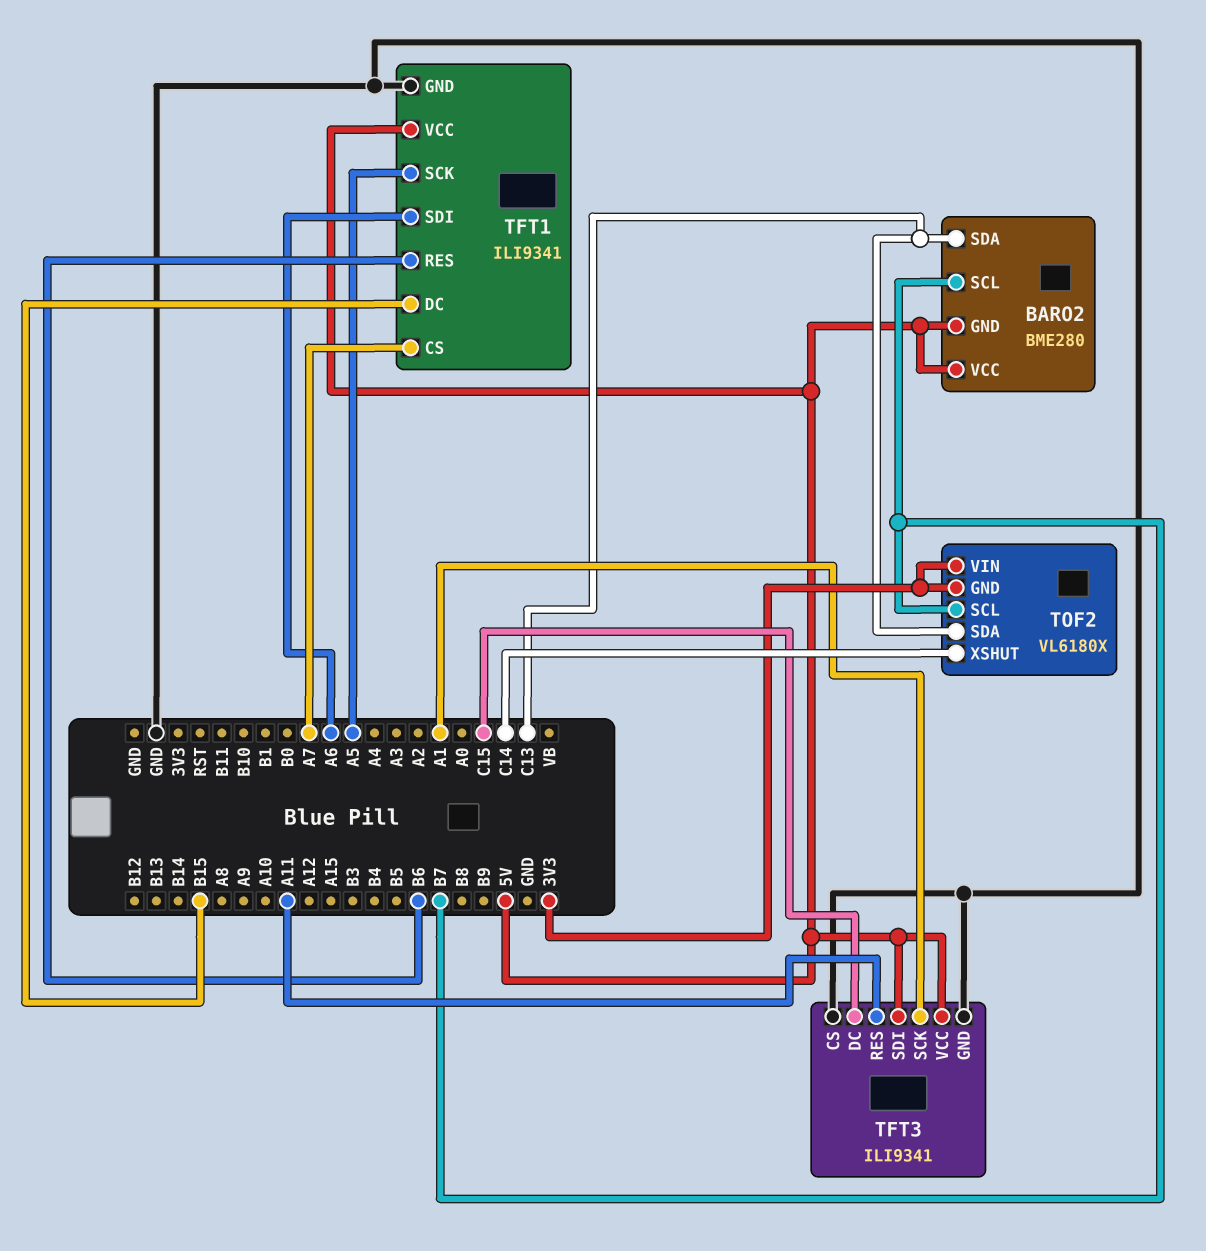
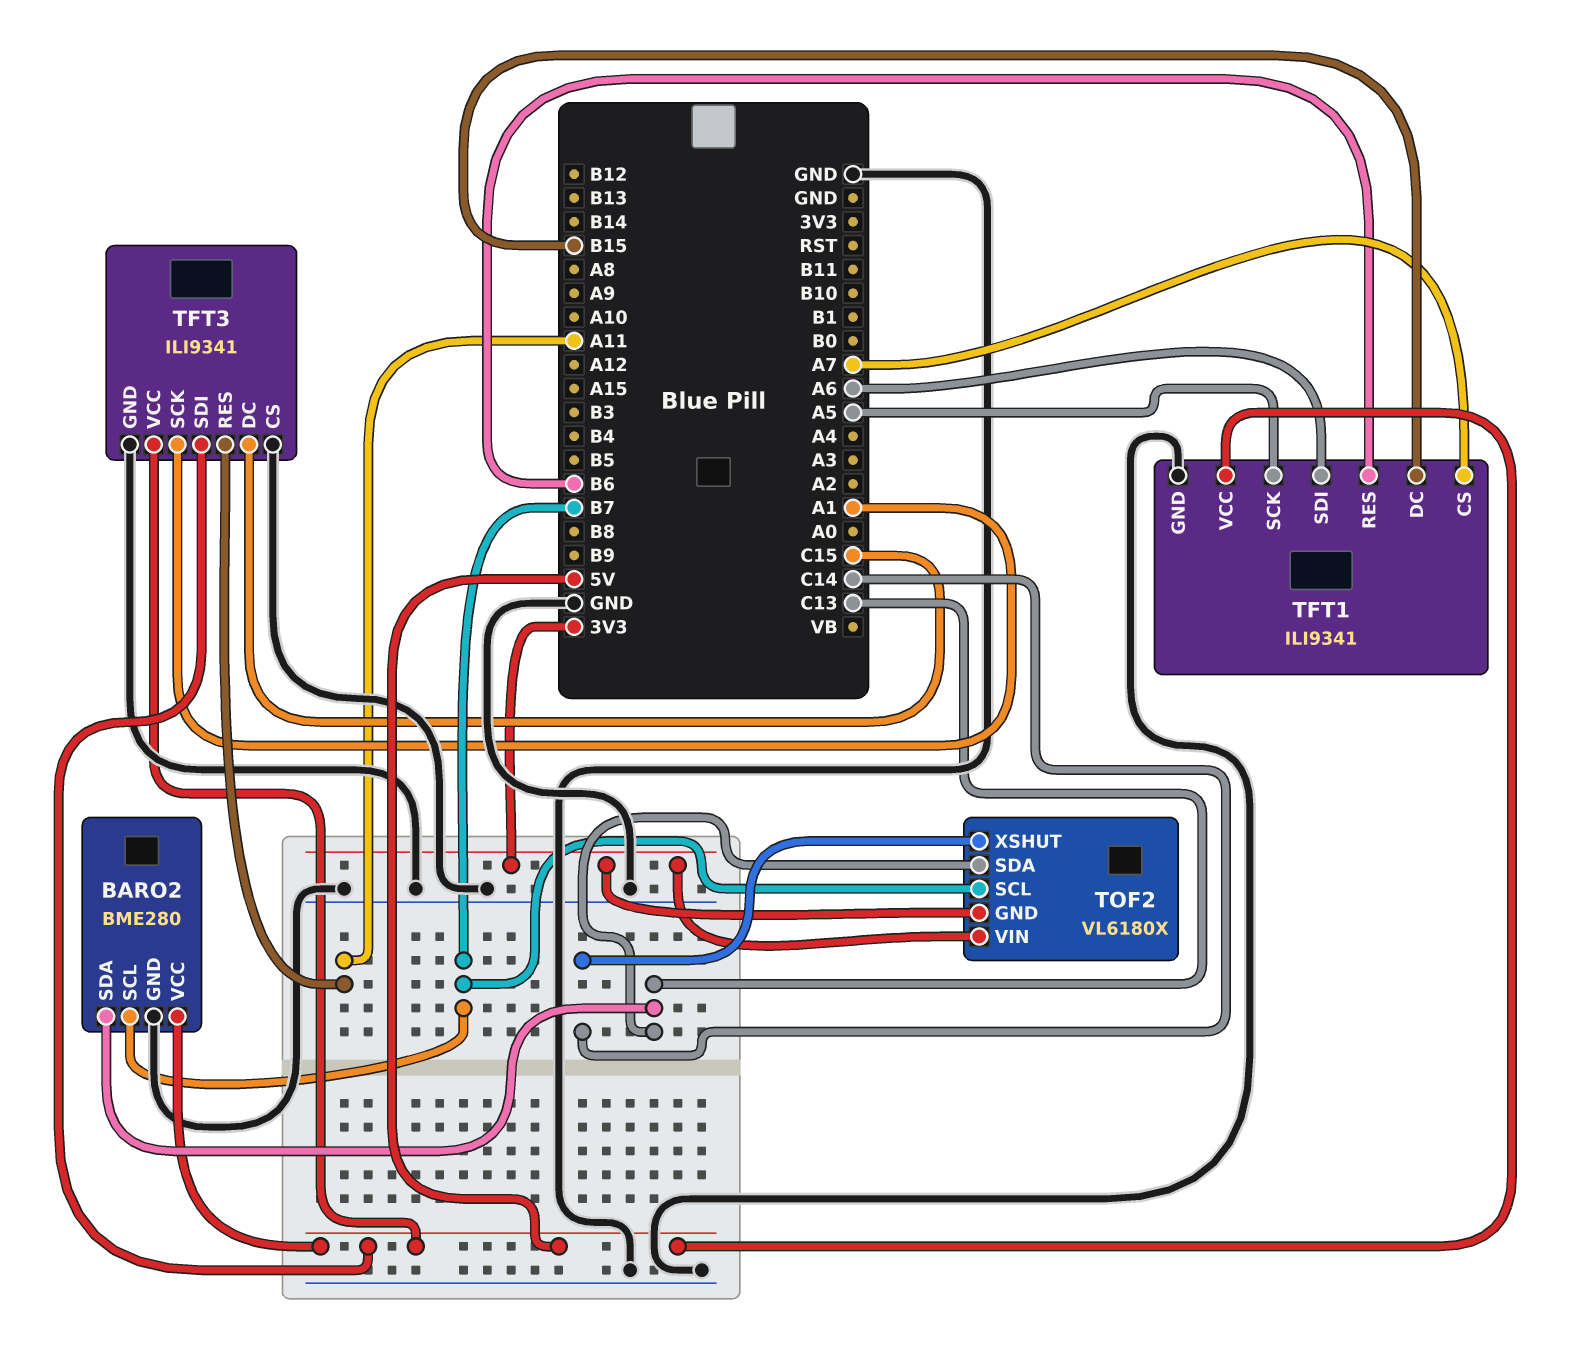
BARO2 pin GND: 5V -> GND

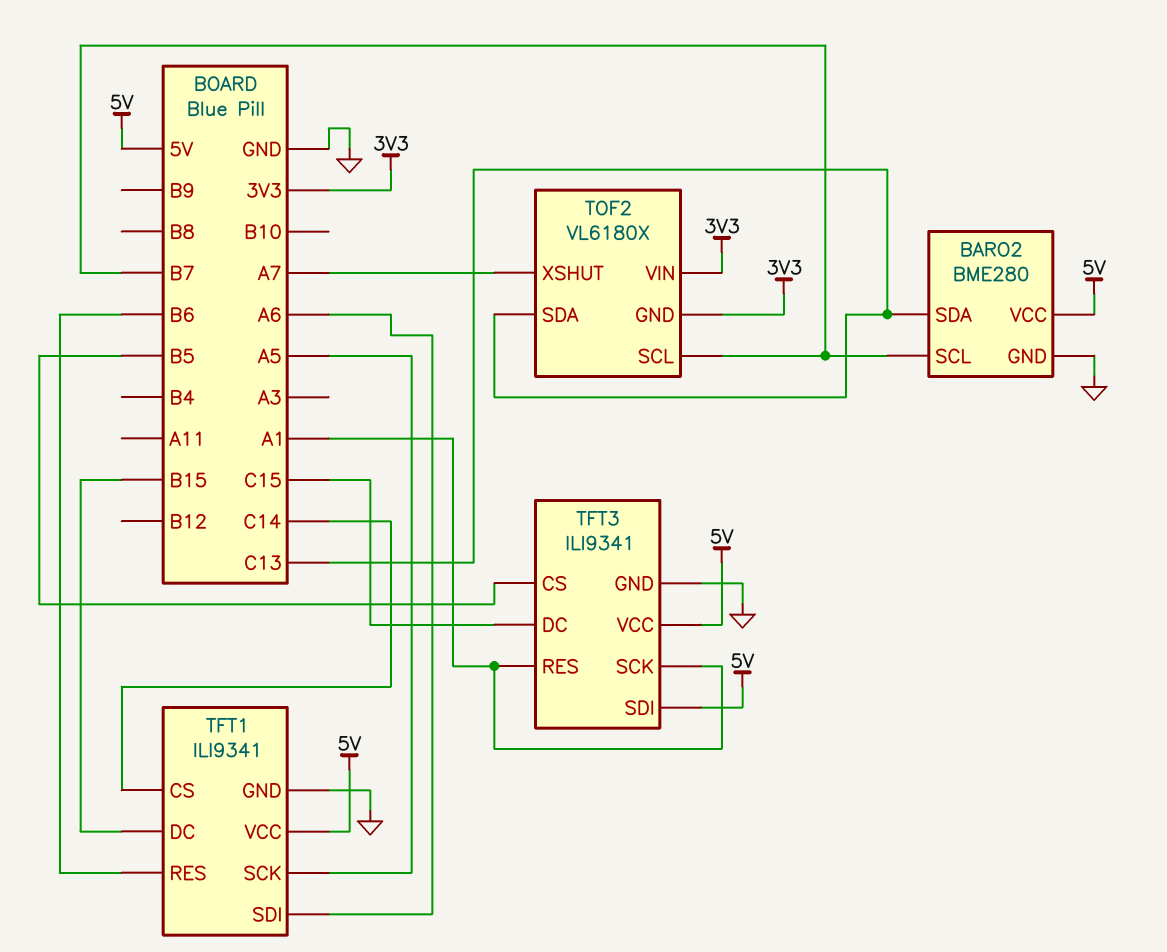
TFT1 pin CS: A7 -> C14
TFT3 pin CS: GND -> B5
TFT3 pin RES: A11 -> A1
TOF2 pin XSHUT: C14 -> A7

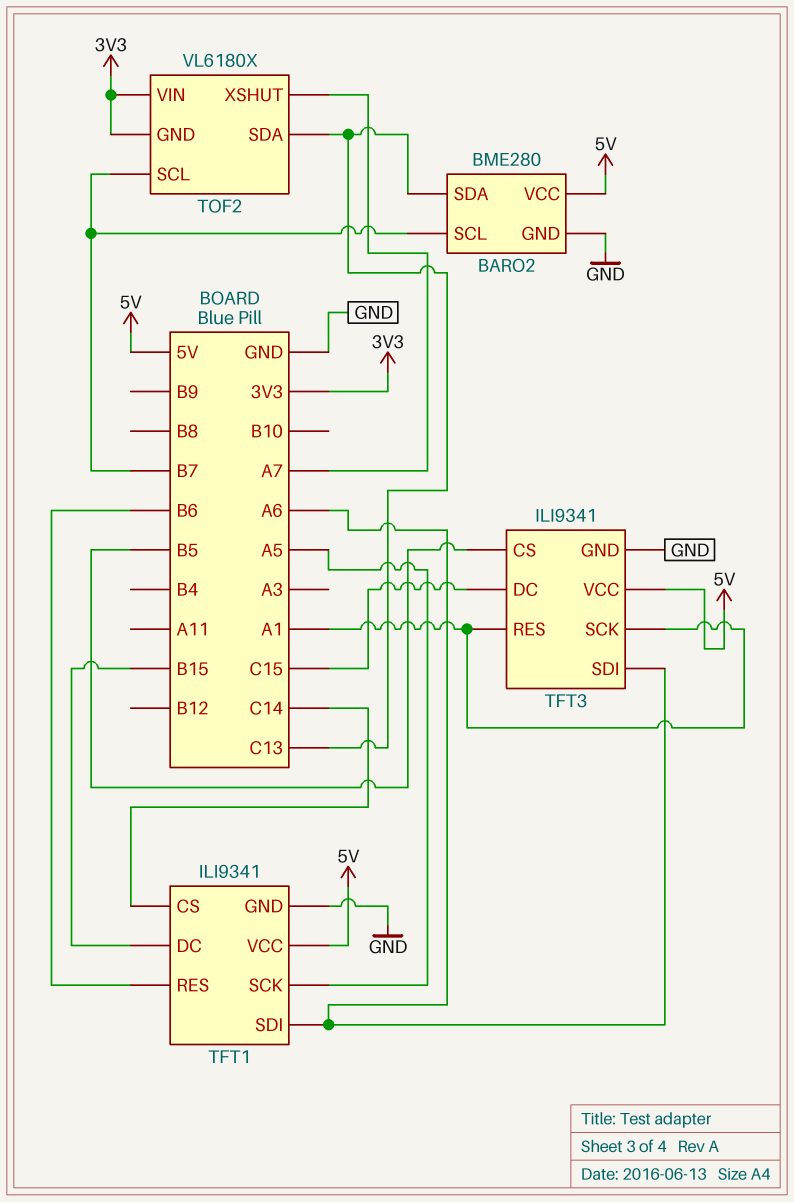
TFT3 pin SDI: 5V -> A6

